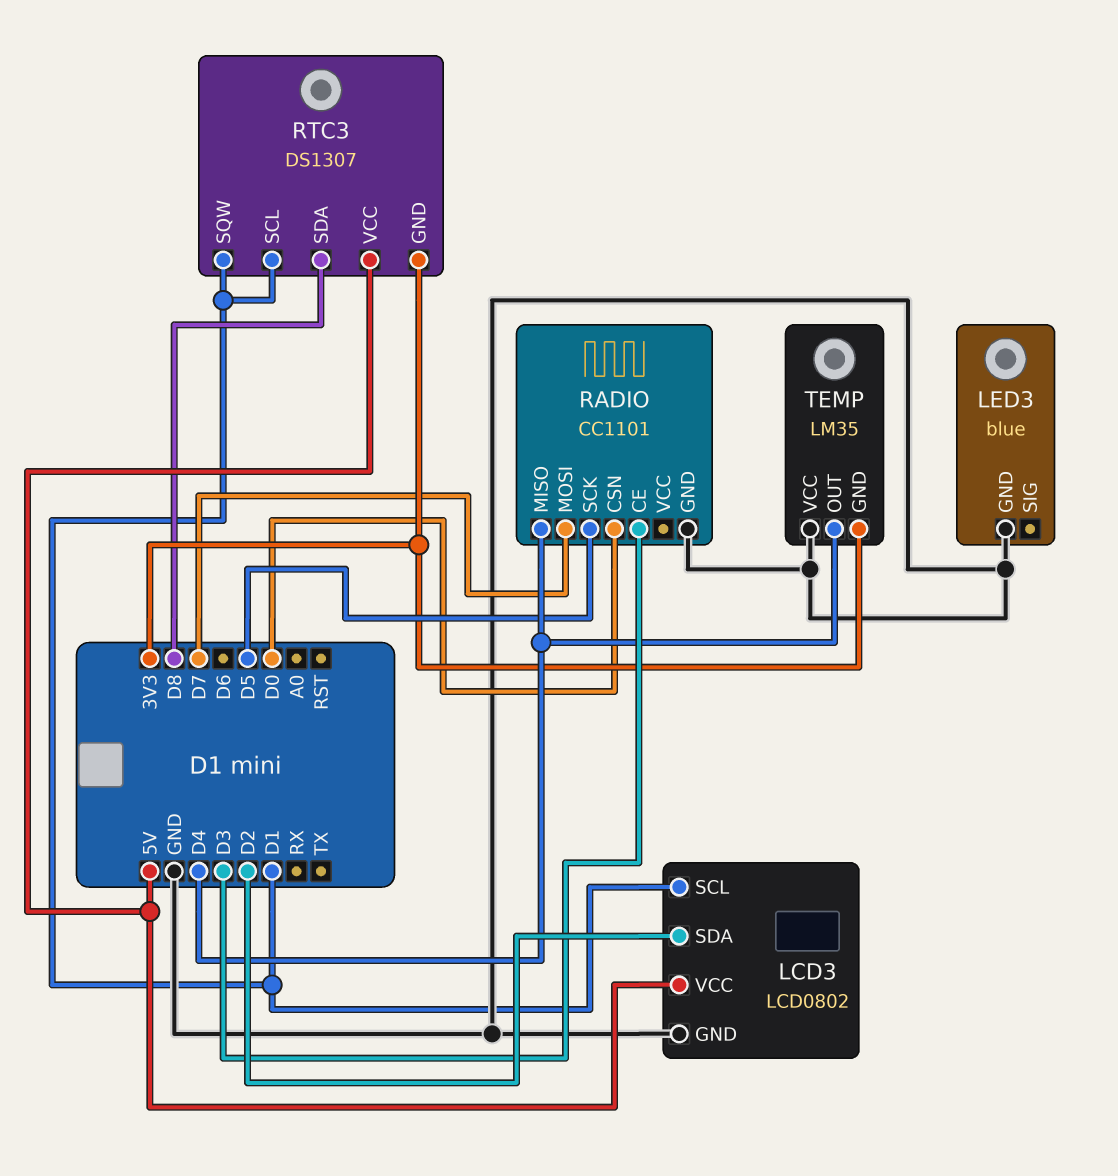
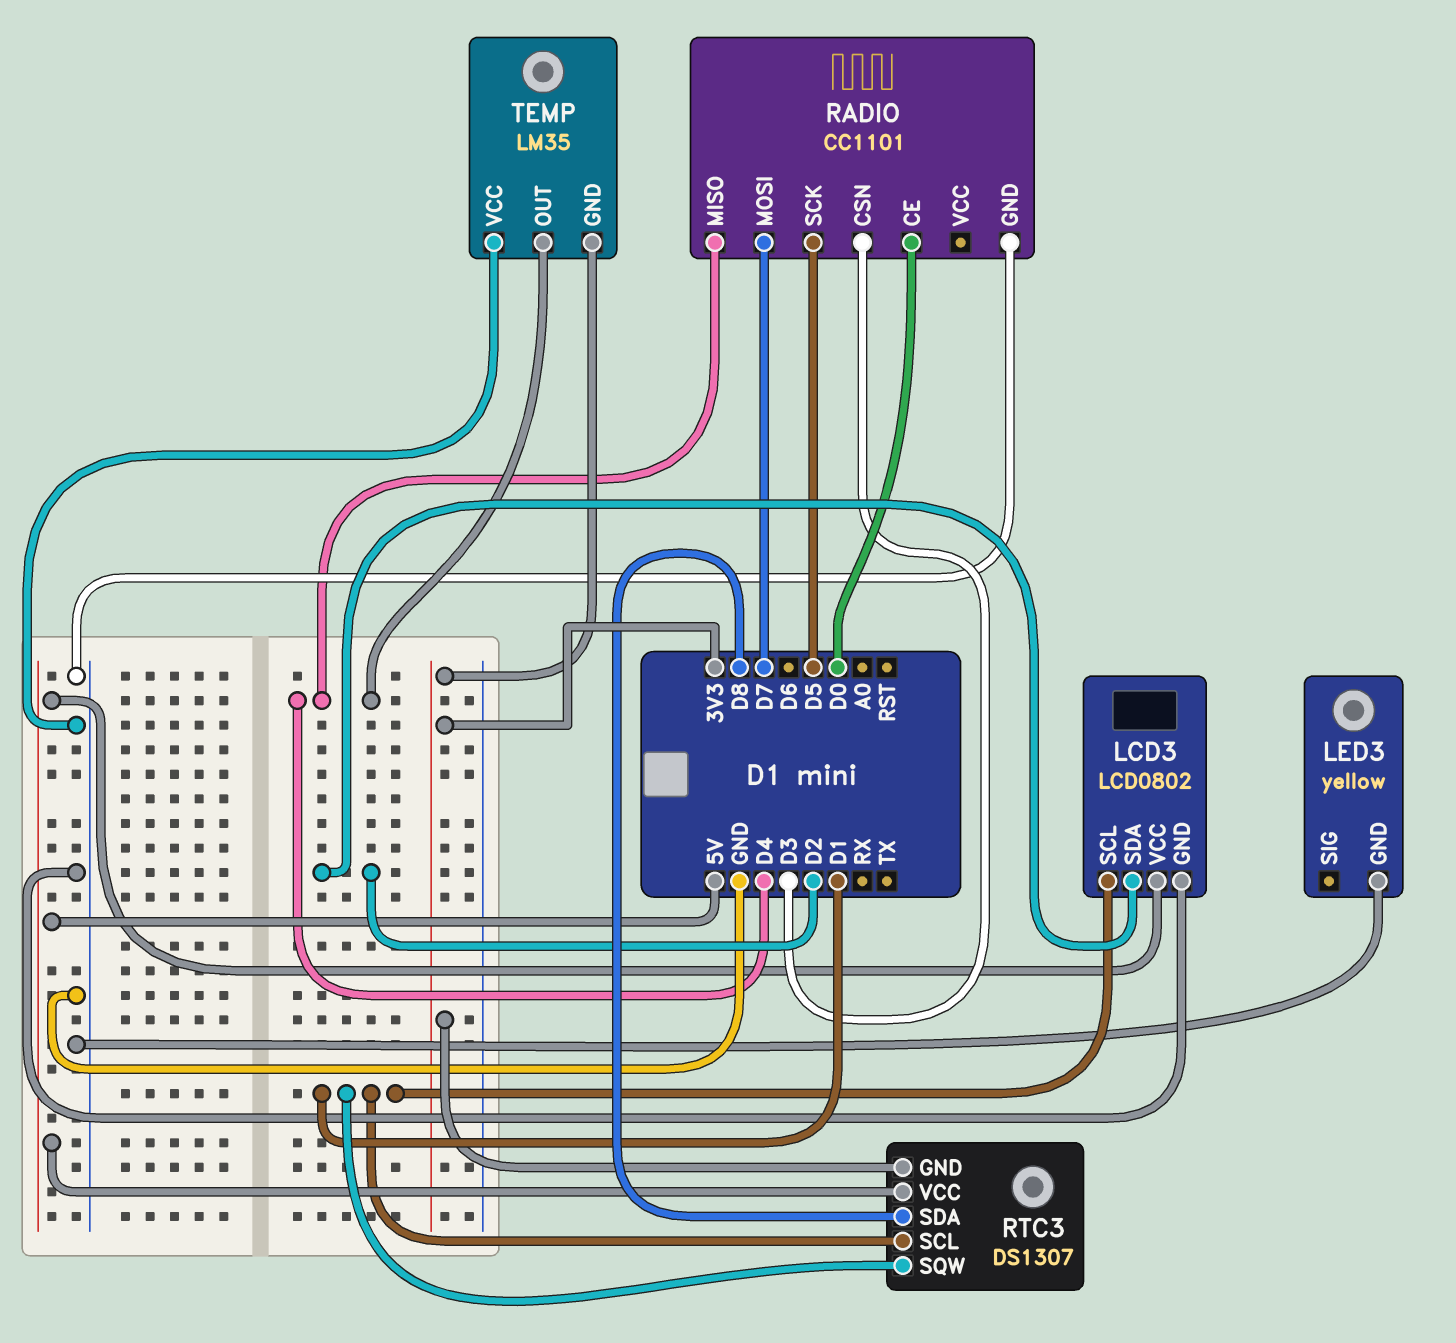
LED3: blue -> yellow
RADIO pin CE: D3 -> D0
RADIO pin CSN: D0 -> D3

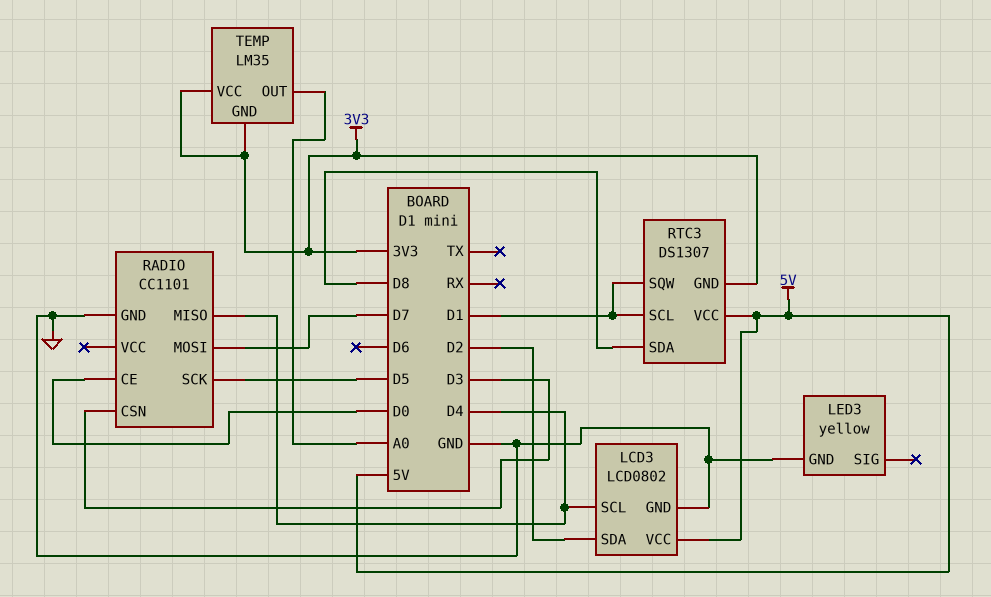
LCD3 pin SCL: D1 -> D4
TEMP pin OUT: D4 -> A0
TEMP pin VCC: GND -> 3V3

